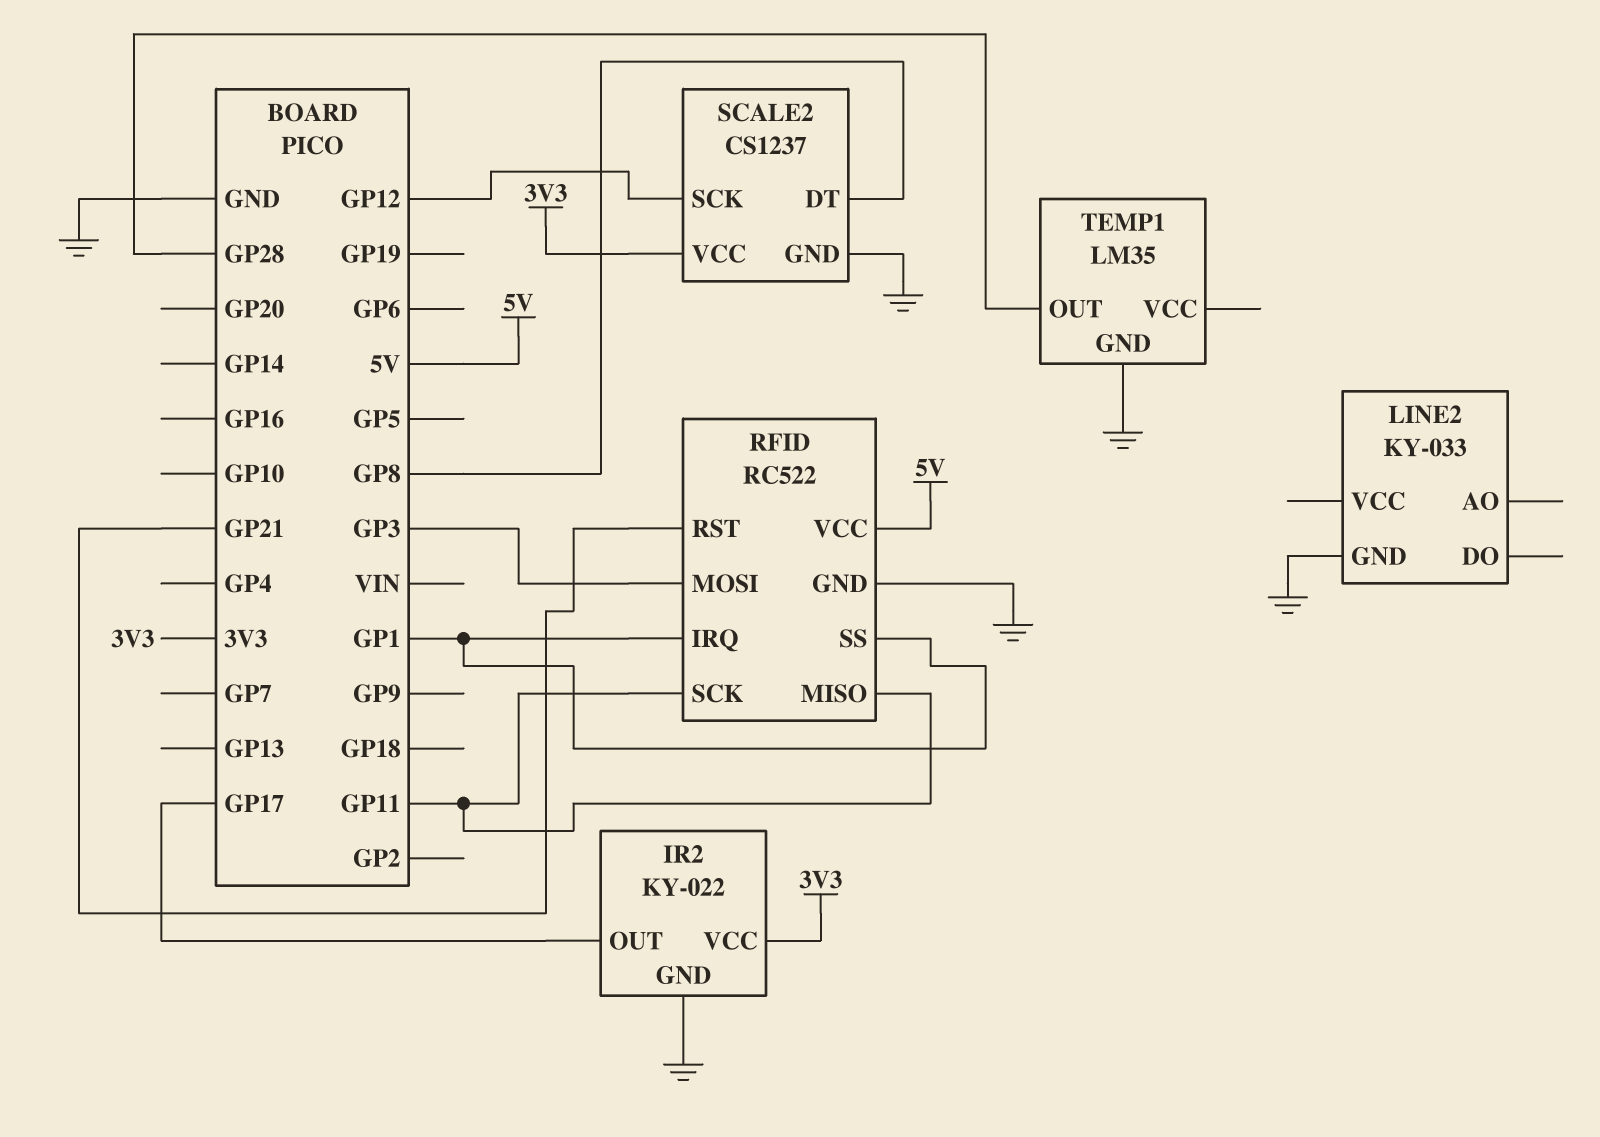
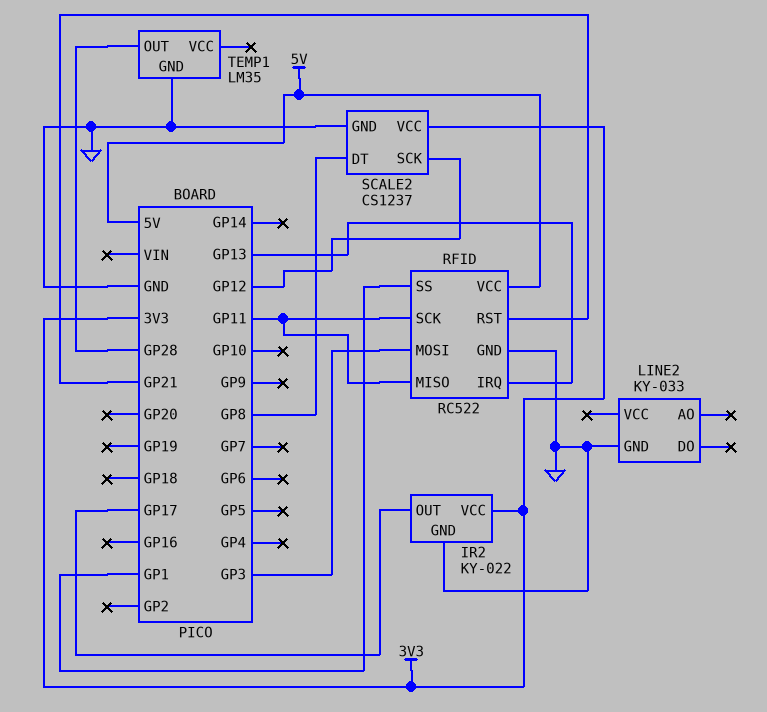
RFID pin IRQ: GP1 -> GP13

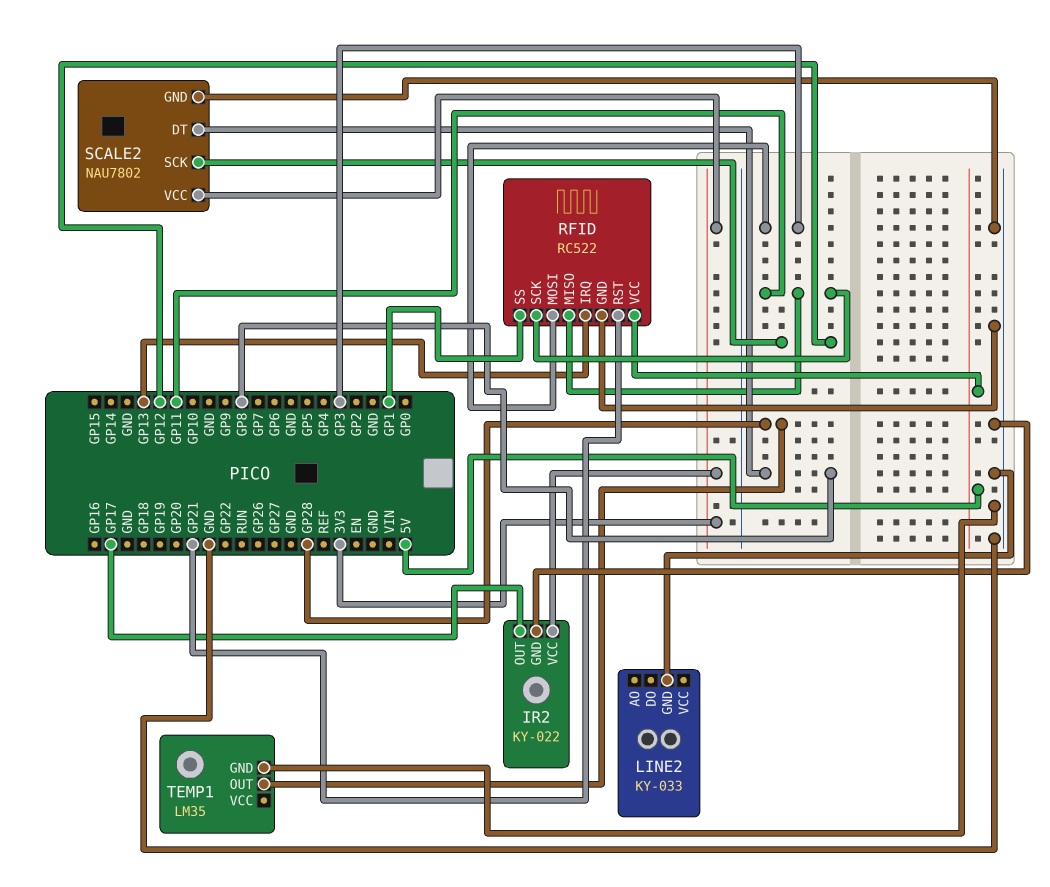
SCALE2: CS1237 -> NAU7802

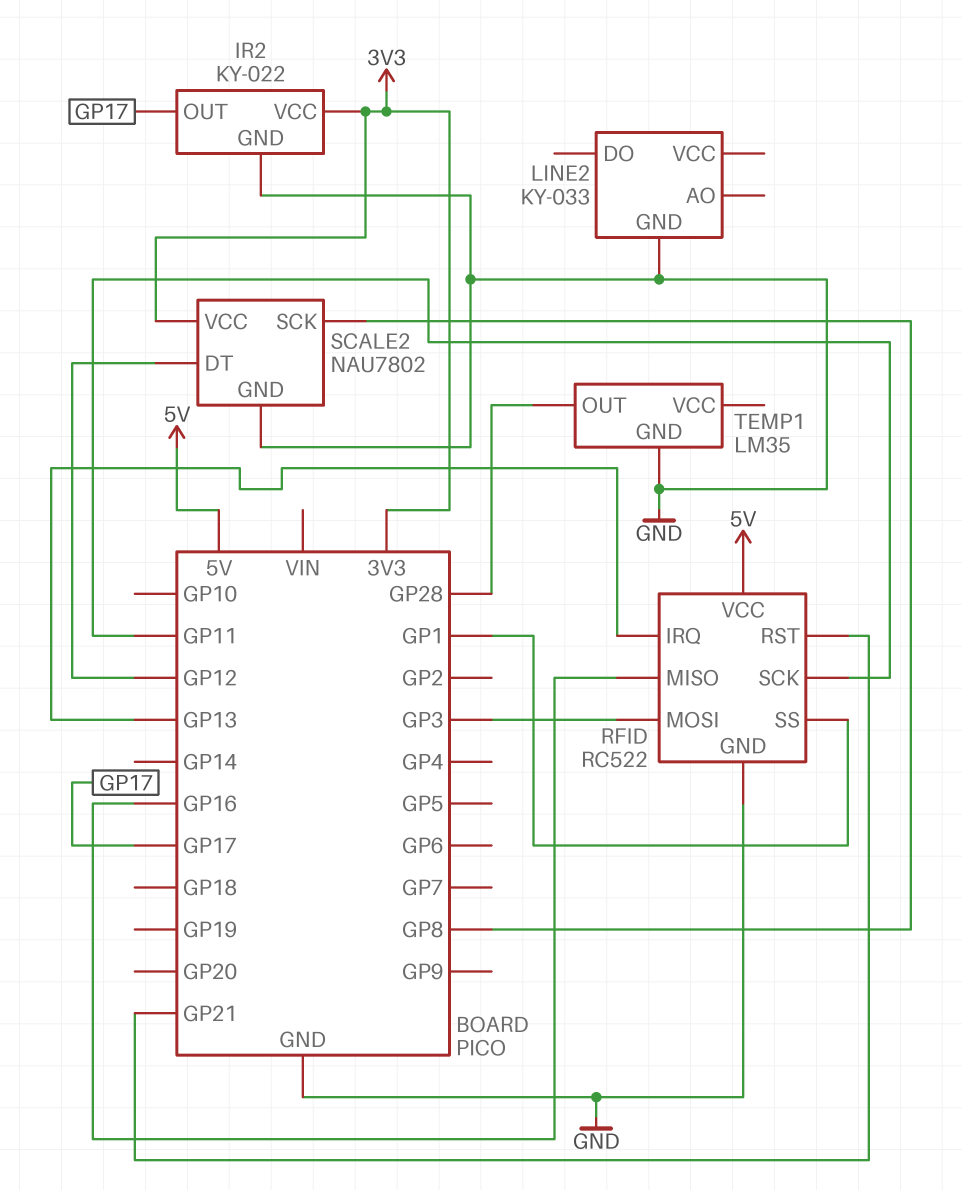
RFID pin MISO: GP11 -> GP16
SCALE2 pin DT: GP8 -> GP12
SCALE2 pin SCK: GP12 -> GP8

